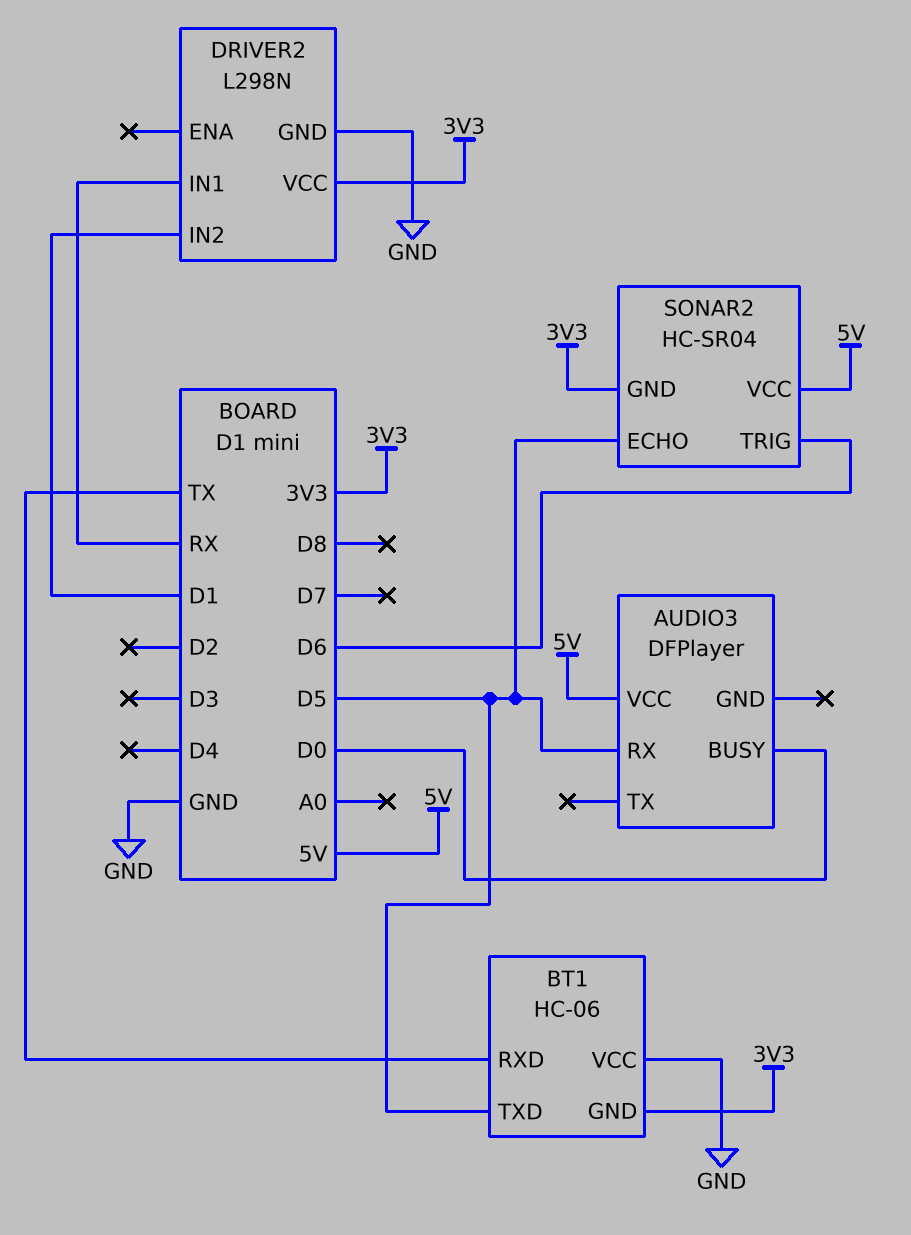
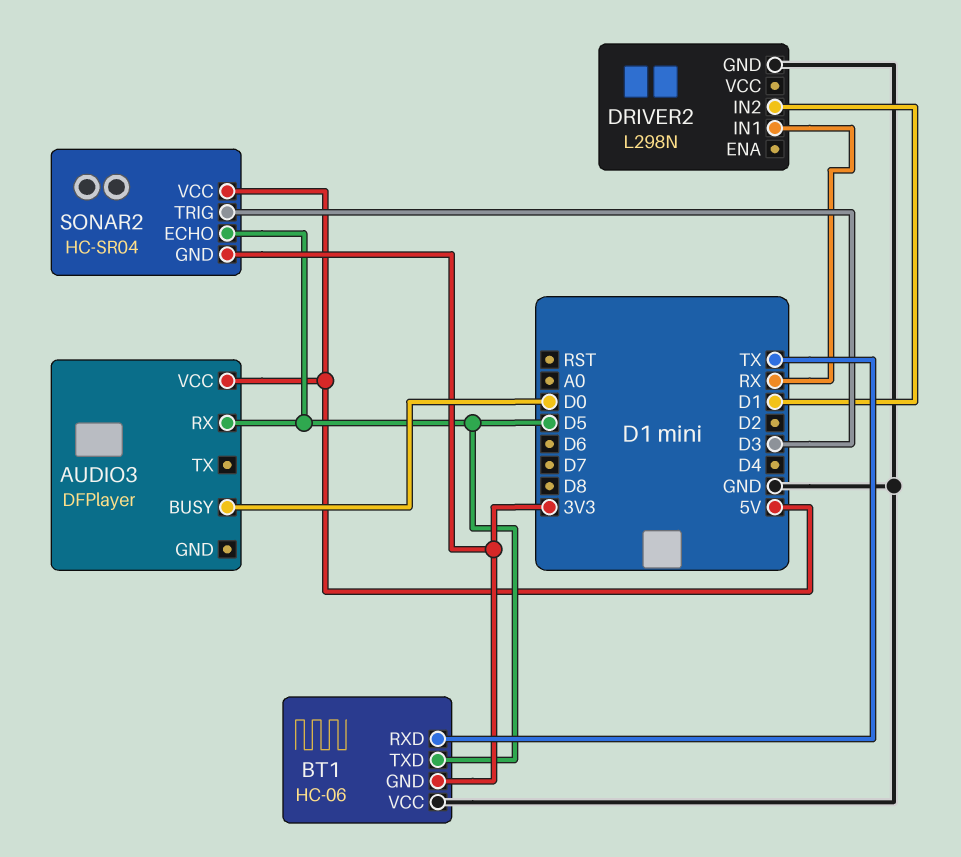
DRIVER2 pin VCC: 3V3 -> none
SONAR2 pin TRIG: D6 -> D3

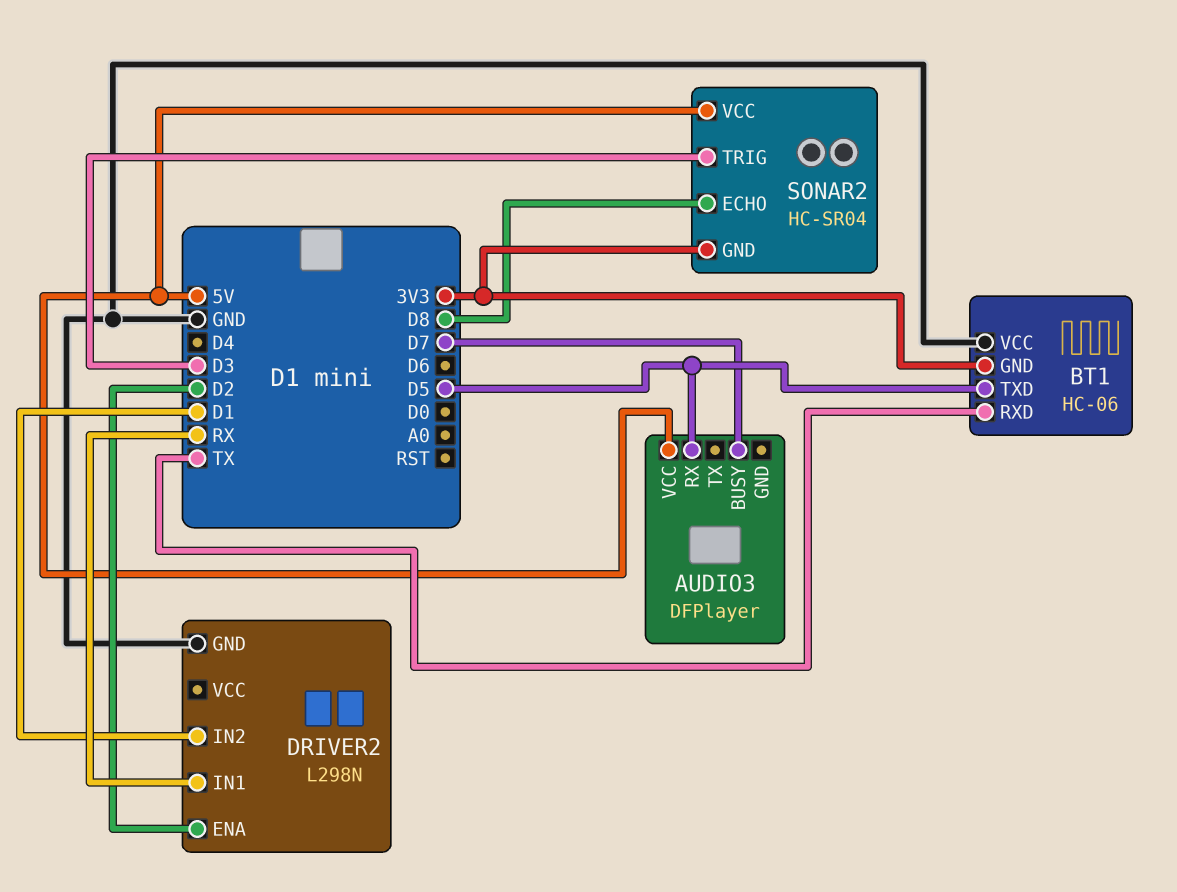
AUDIO3 pin BUSY: D0 -> D7
DRIVER2 pin ENA: none -> D2
SONAR2 pin ECHO: D5 -> D8

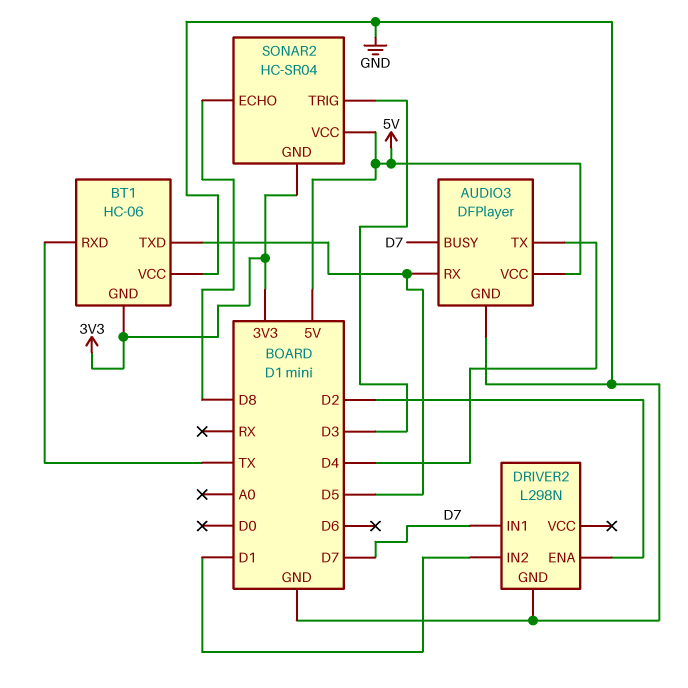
AUDIO3 pin GND: none -> GND
AUDIO3 pin TX: none -> D4
DRIVER2 pin IN1: RX -> D7

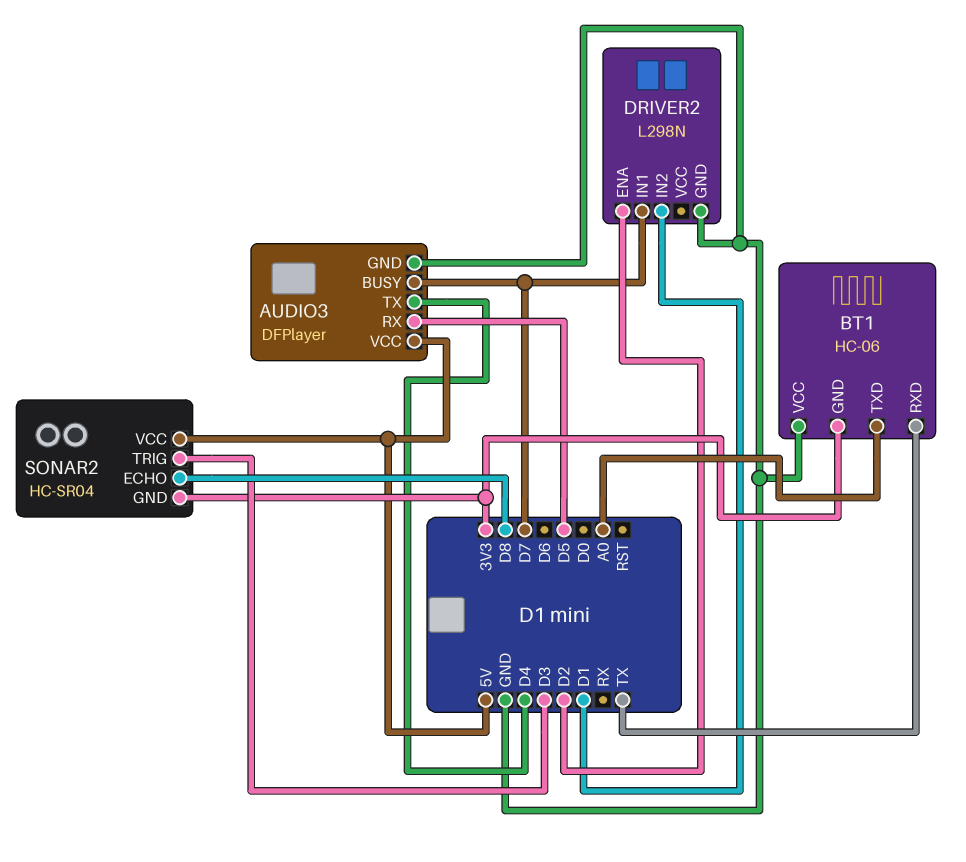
BT1 pin TXD: D5 -> A0

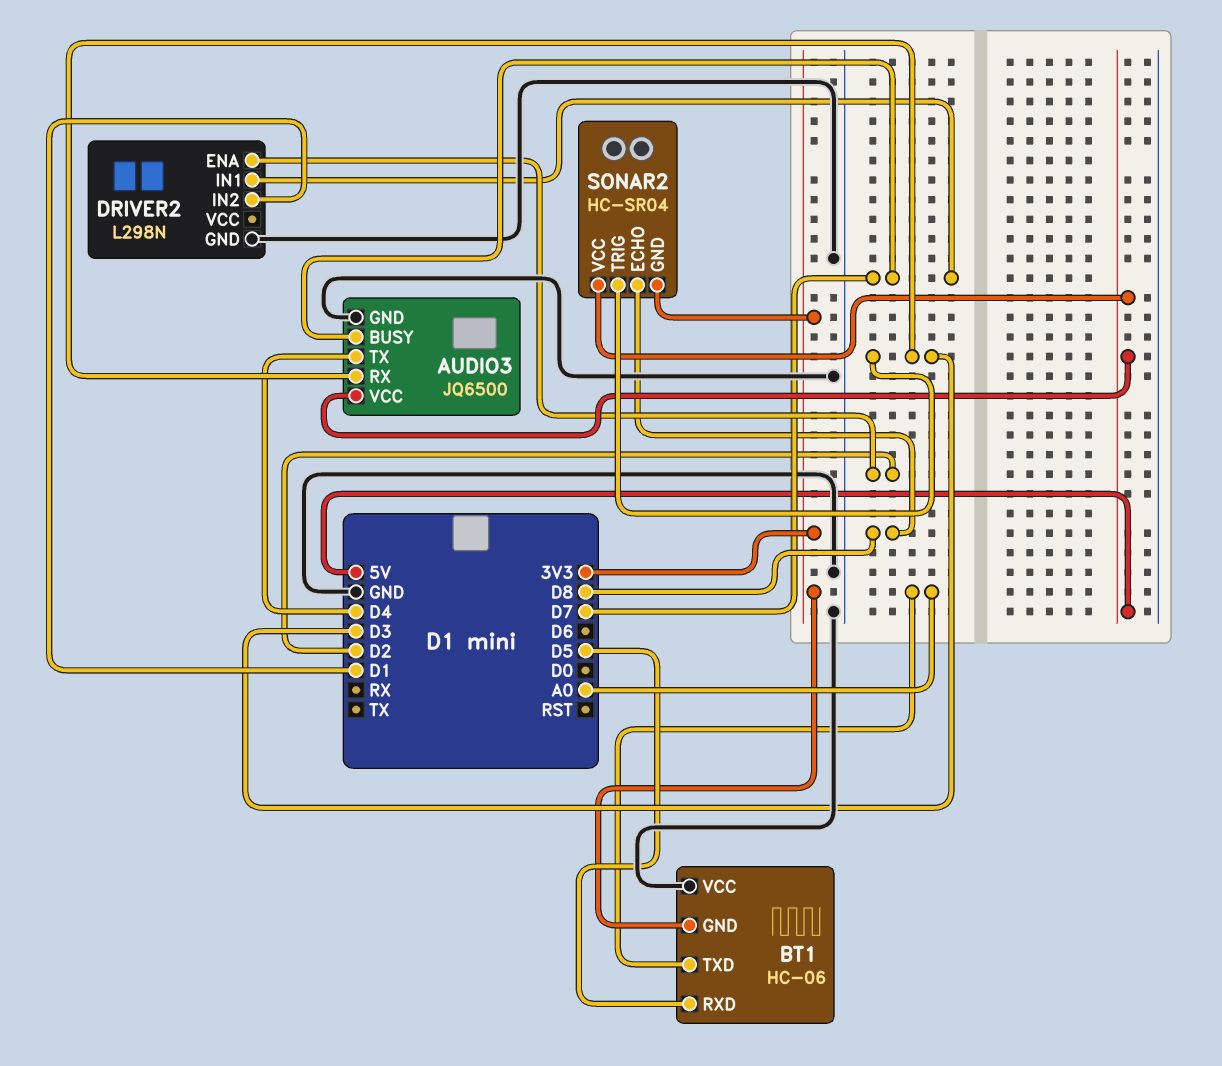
AUDIO3: DFPlayer -> JQ6500
AUDIO3 pin RX: D5 -> D3
BT1 pin RXD: TX -> D5

